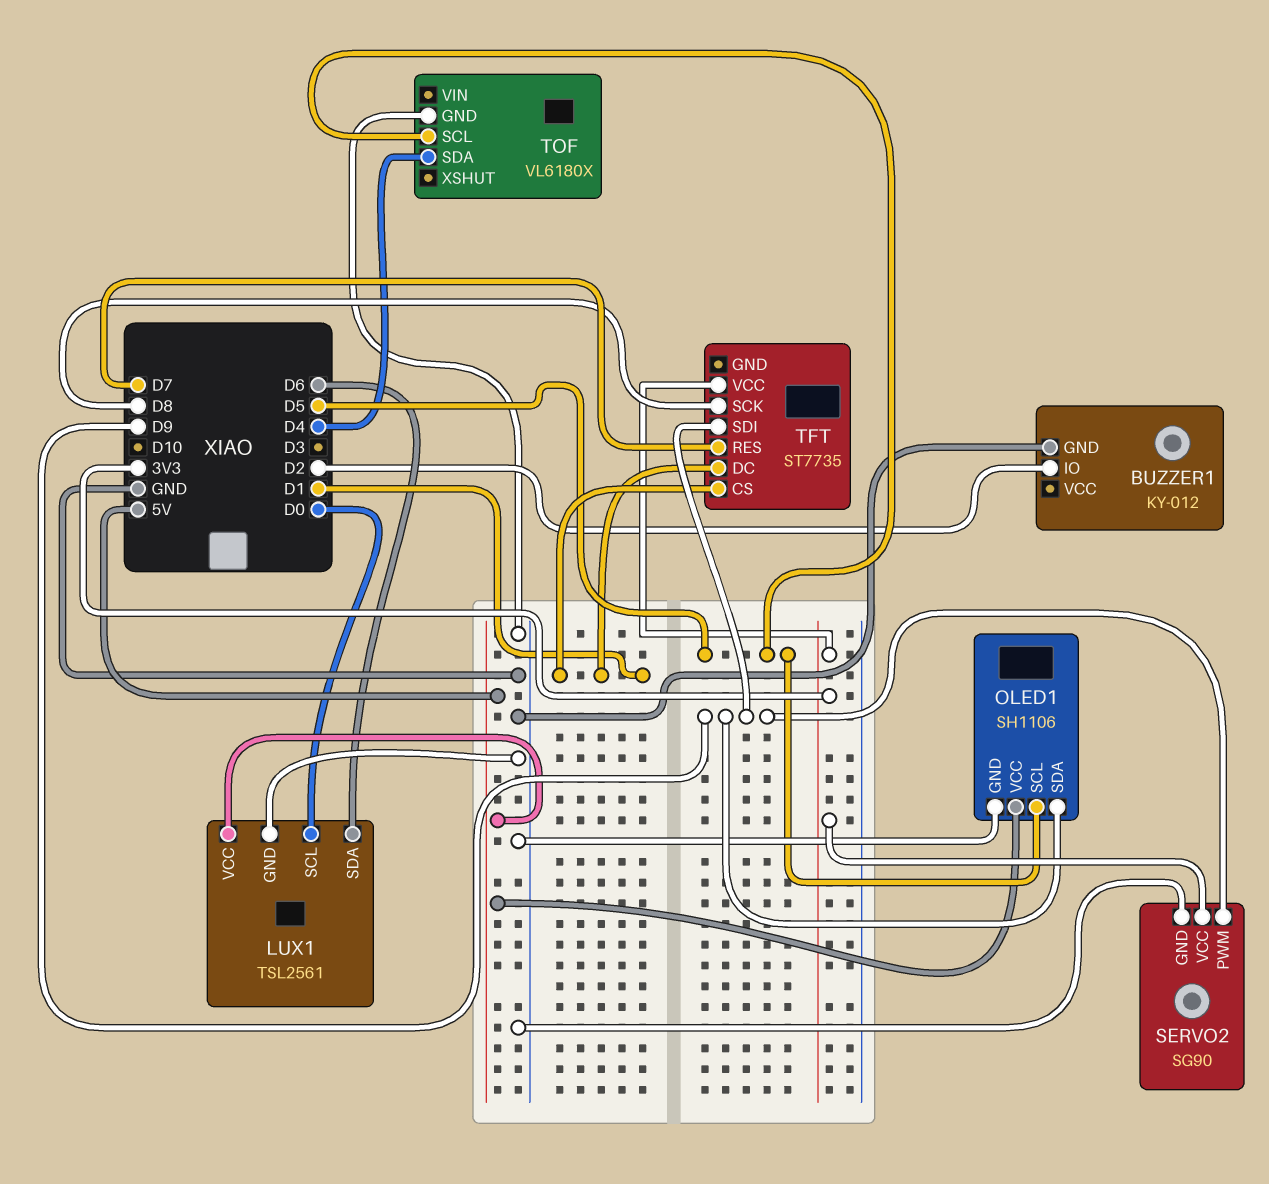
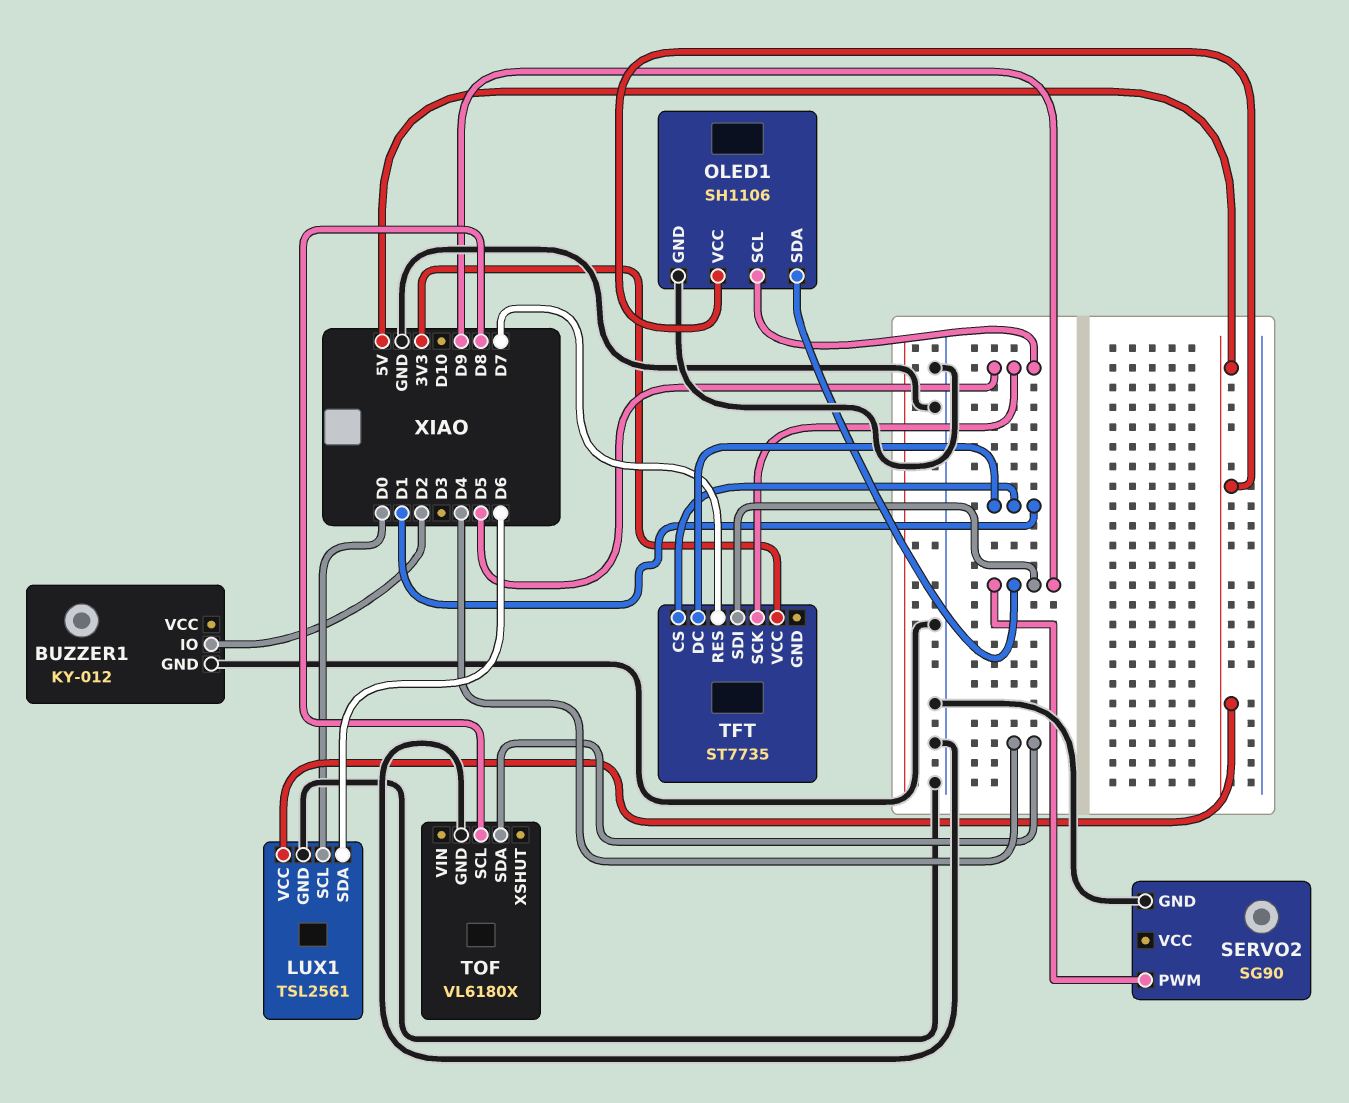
SERVO2 pin VCC: 3V3 -> none
TFT pin SCK: D8 -> D5
TOF pin SCL: D5 -> D8

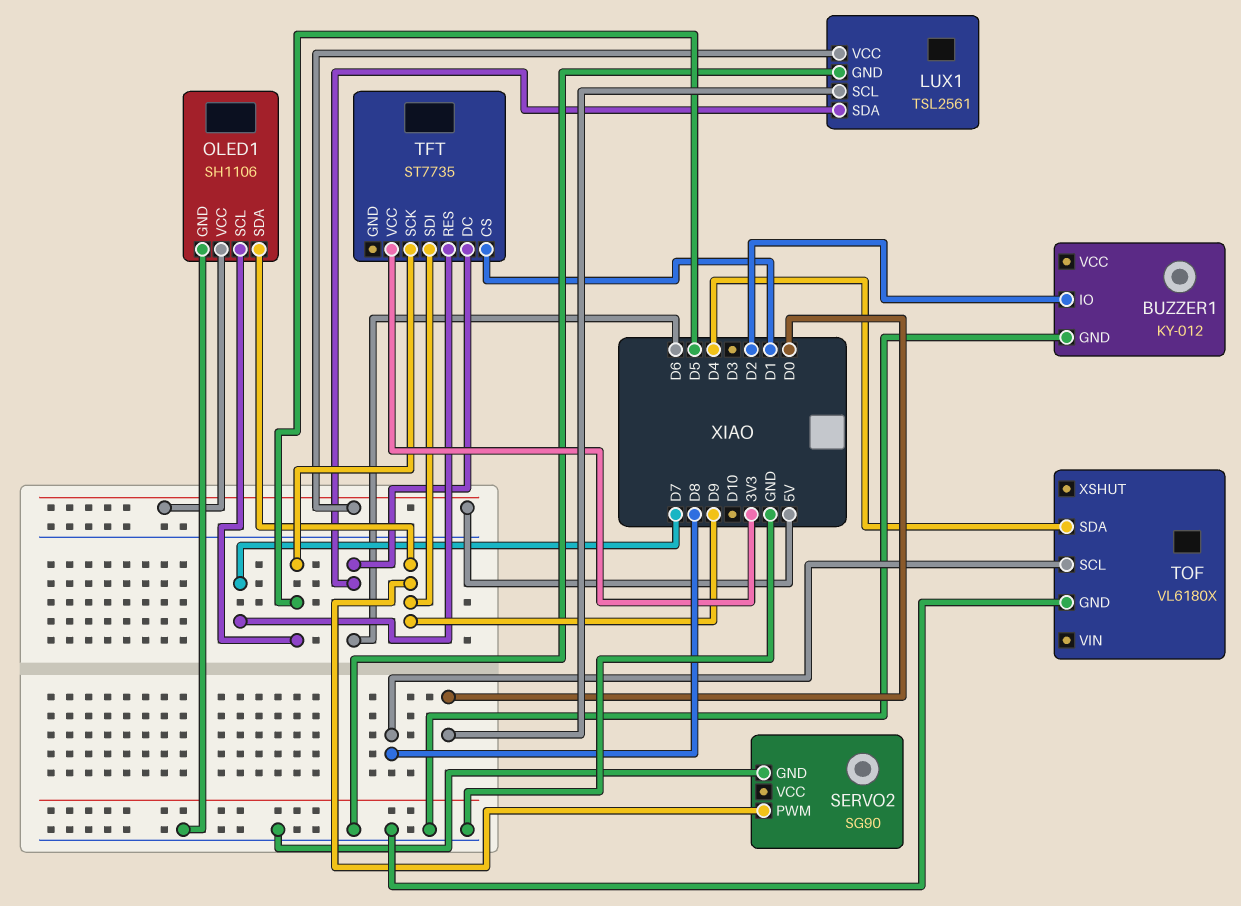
TFT pin DC: D1 -> D6

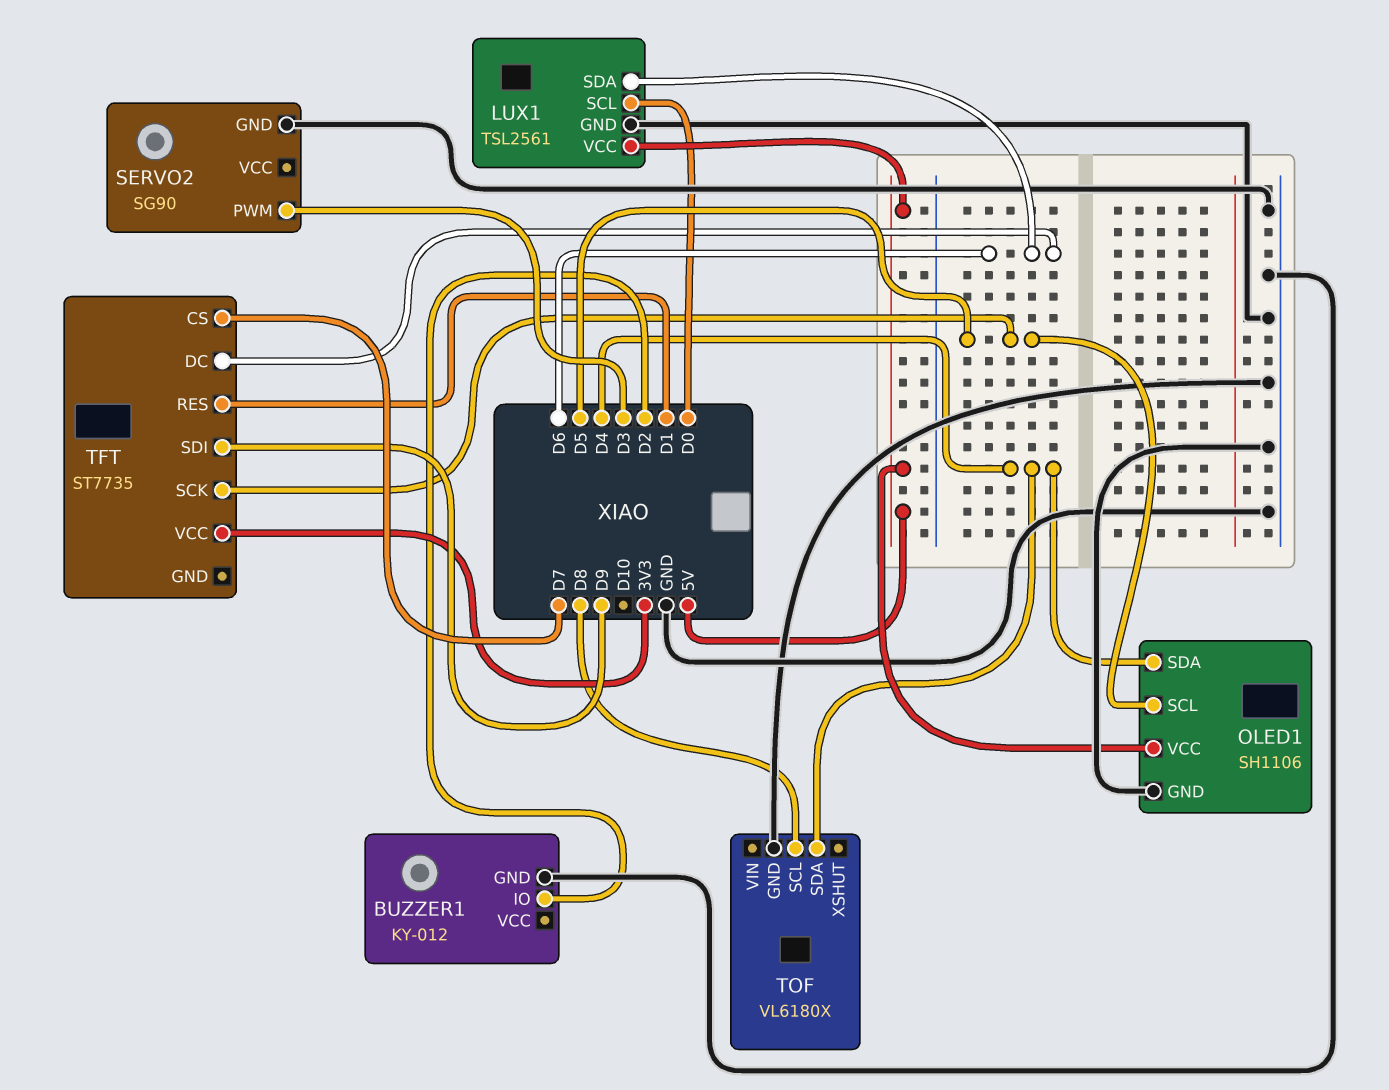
OLED1 pin SDA: D9 -> D4
SERVO2 pin PWM: D9 -> D3
TFT pin CS: D1 -> D7
TFT pin RES: D7 -> D1

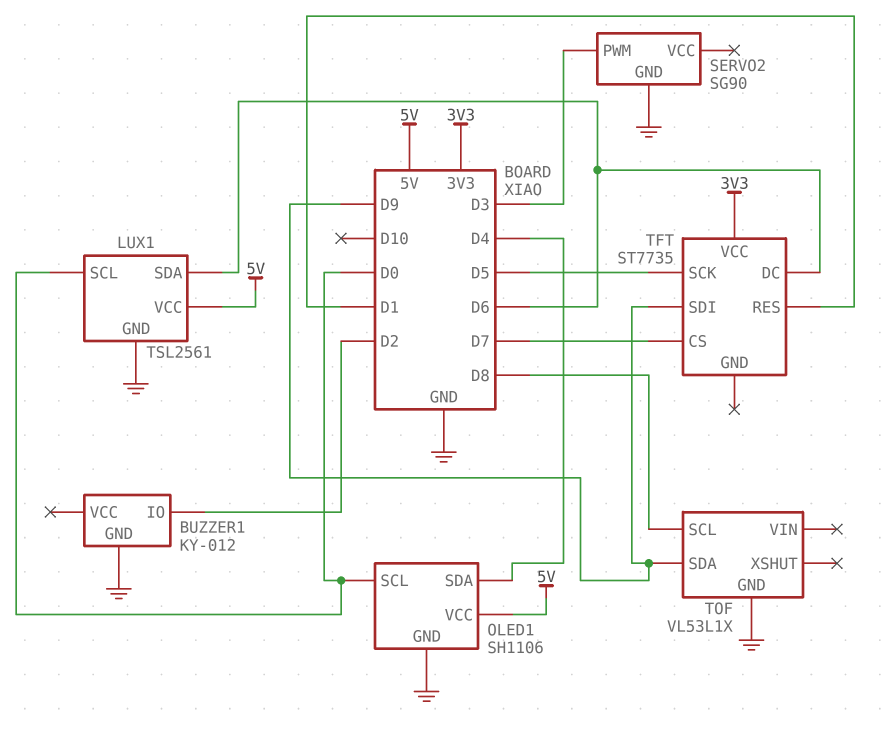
OLED1 pin SCL: D5 -> D0
TOF: VL6180X -> VL53L1X
TOF pin SDA: D4 -> D9

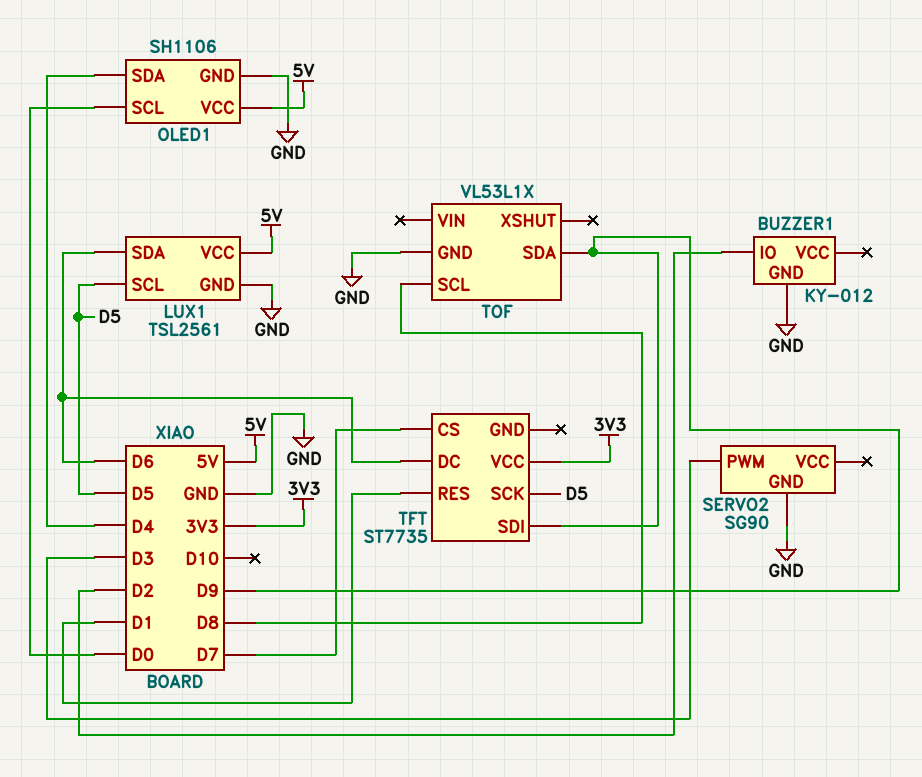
LUX1 pin SCL: D0 -> D5

